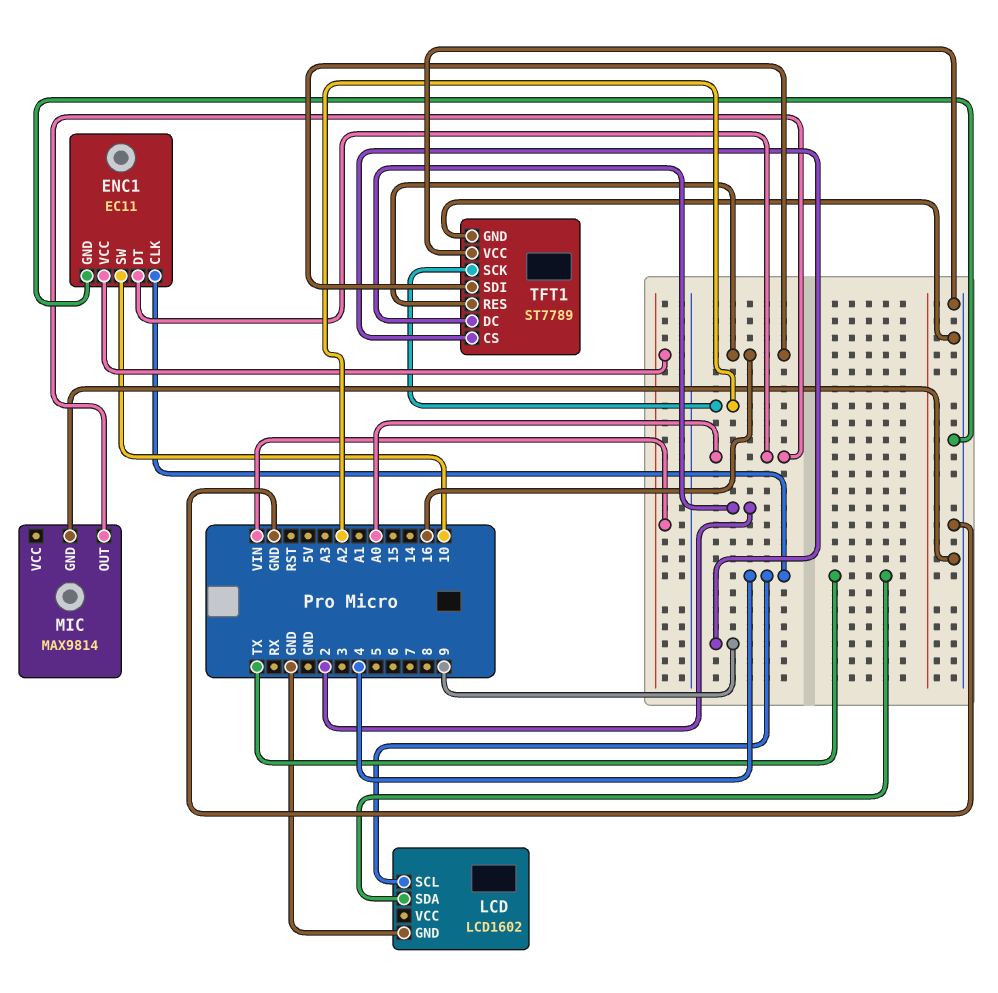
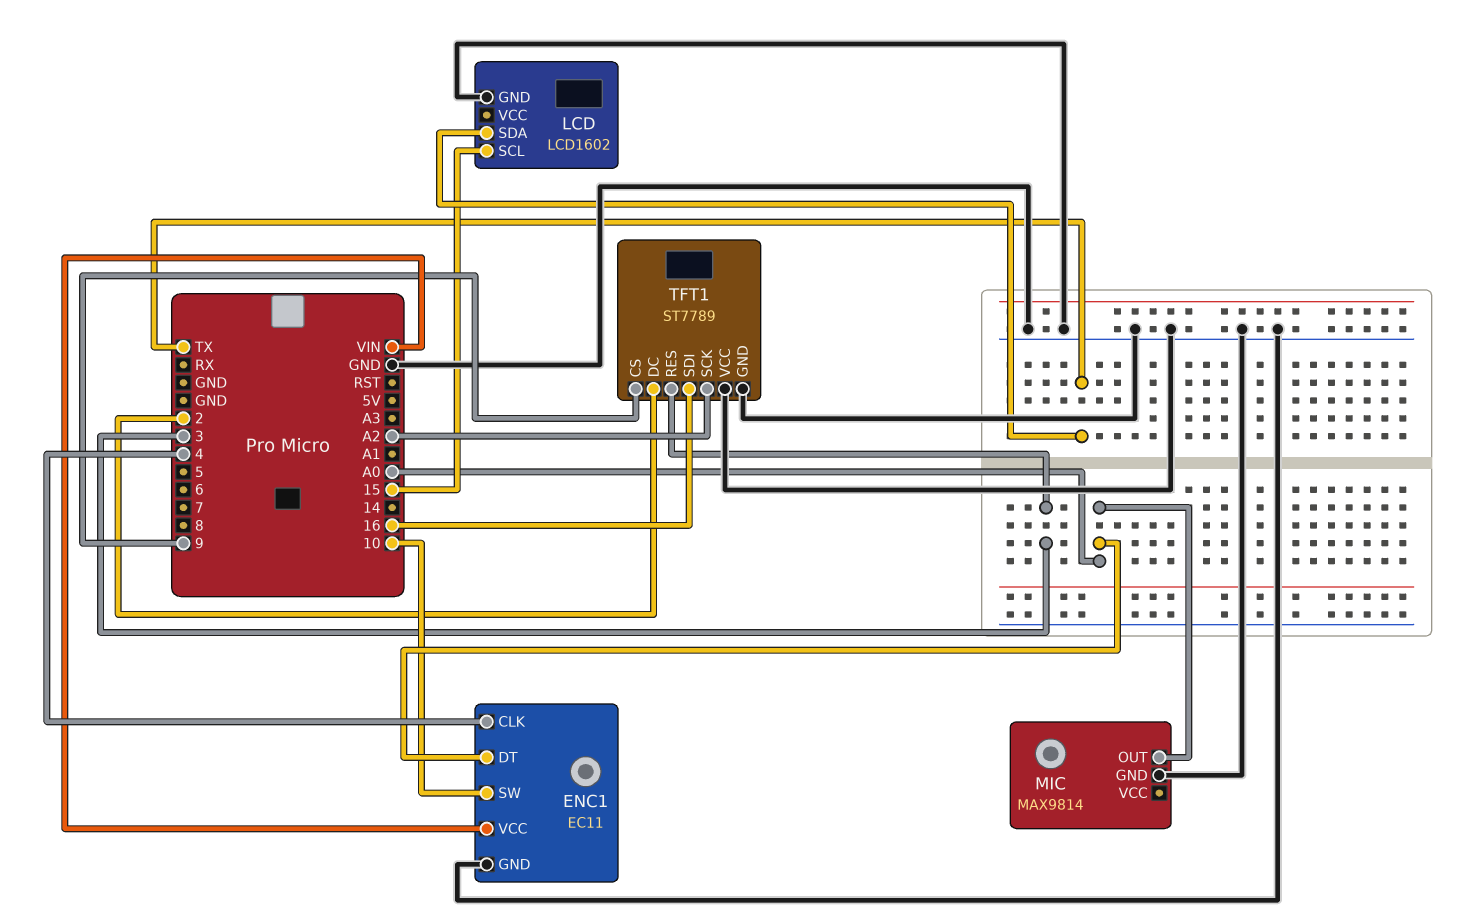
LCD pin SCL: 4 -> 15
TFT1 pin RES: 16 -> 3

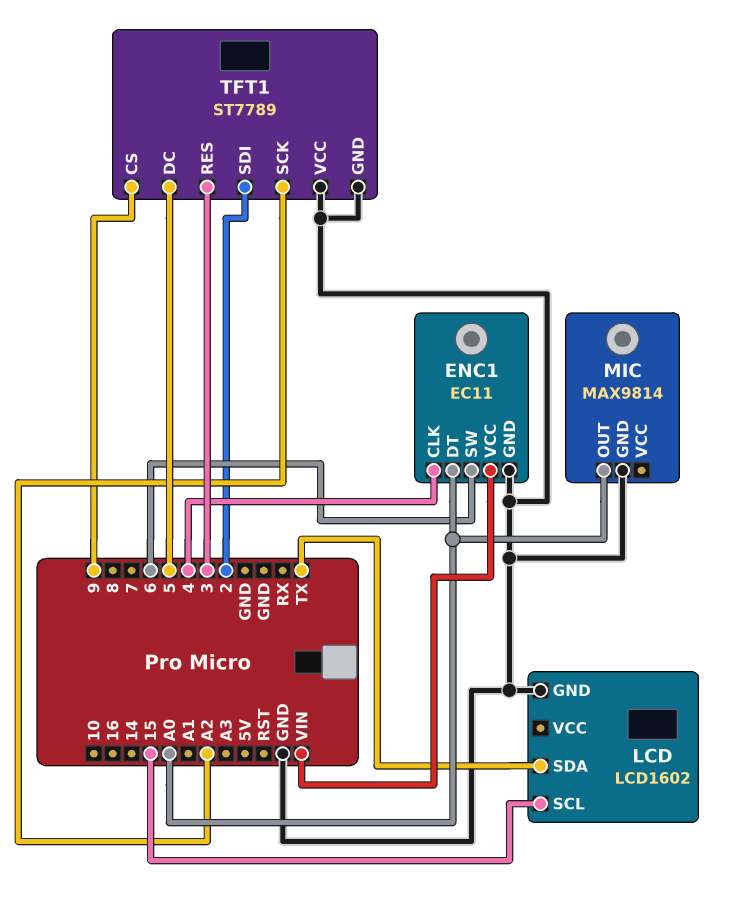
ENC1 pin SW: 10 -> 6
TFT1 pin DC: 2 -> 5
TFT1 pin SDI: 16 -> 2

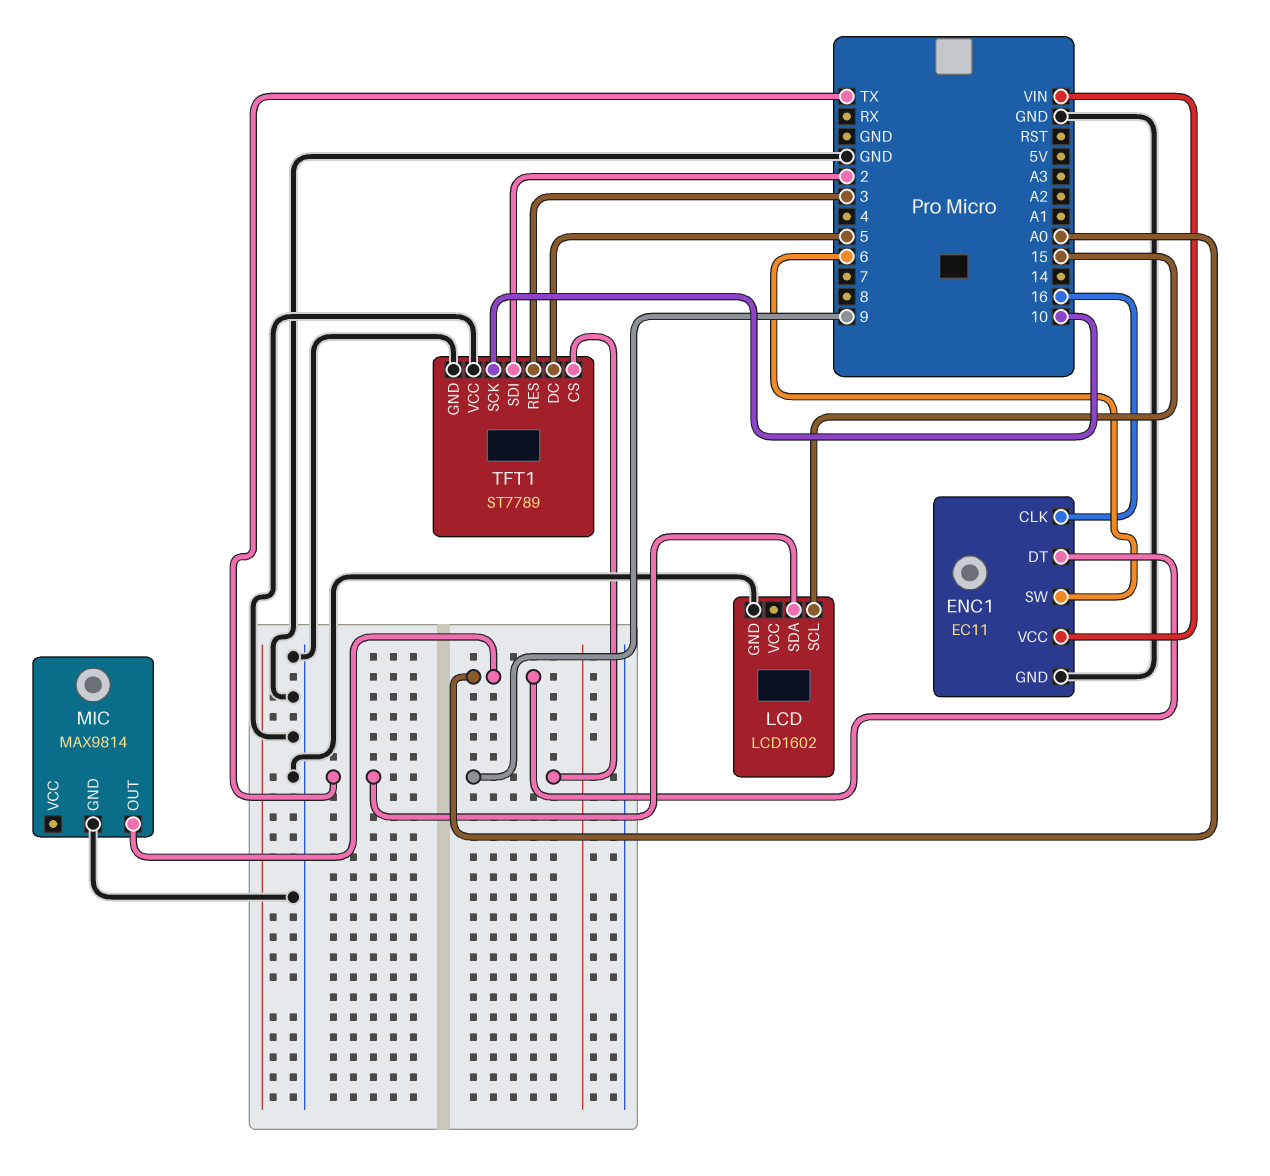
ENC1 pin CLK: 4 -> 16
TFT1 pin SCK: A2 -> 10

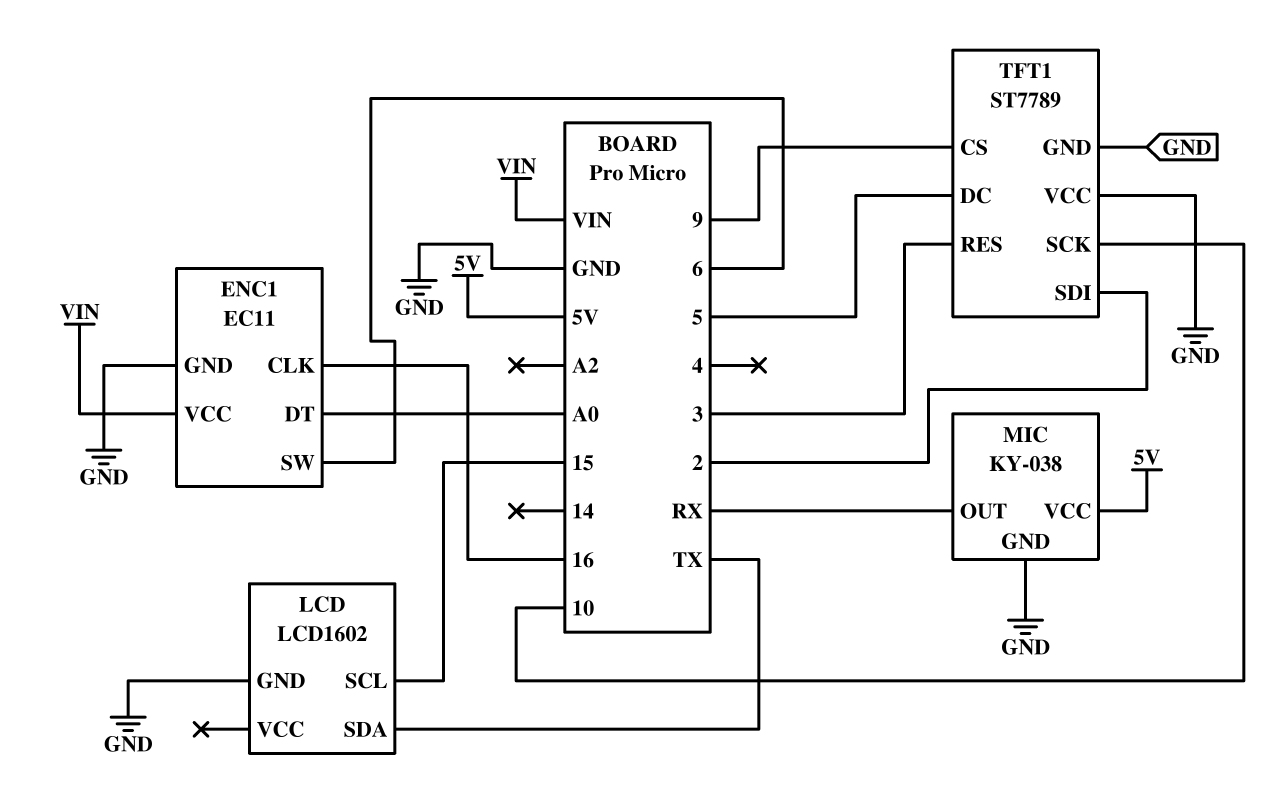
MIC: MAX9814 -> KY-038
MIC pin OUT: A0 -> RX
MIC pin VCC: none -> 5V

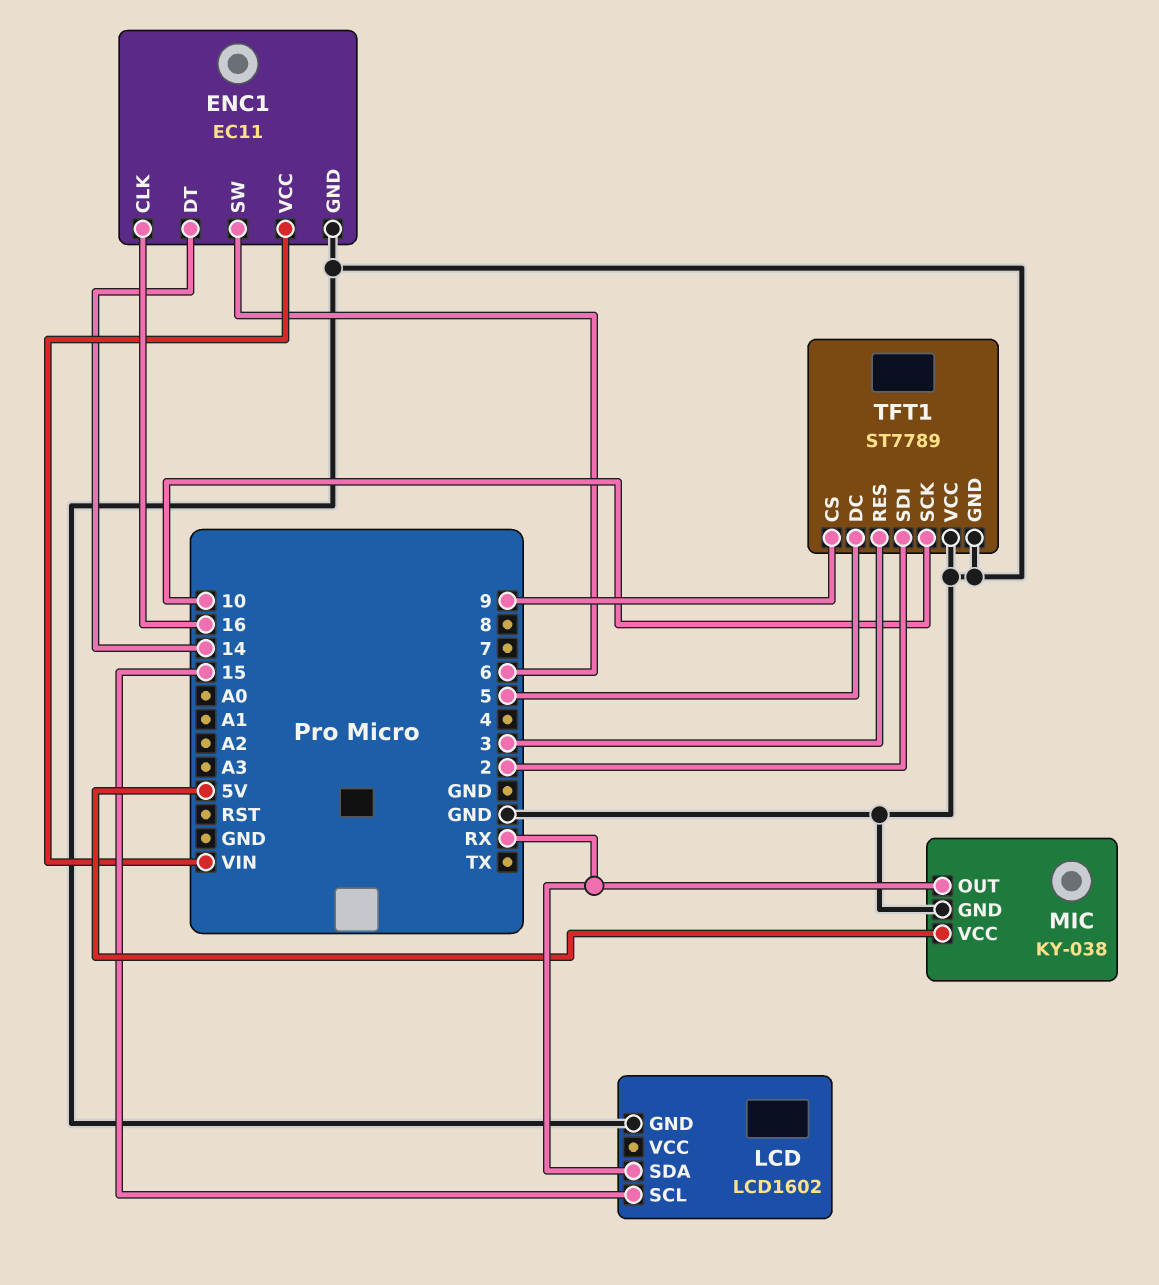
ENC1 pin DT: A0 -> 14
LCD pin SDA: TX -> RX

